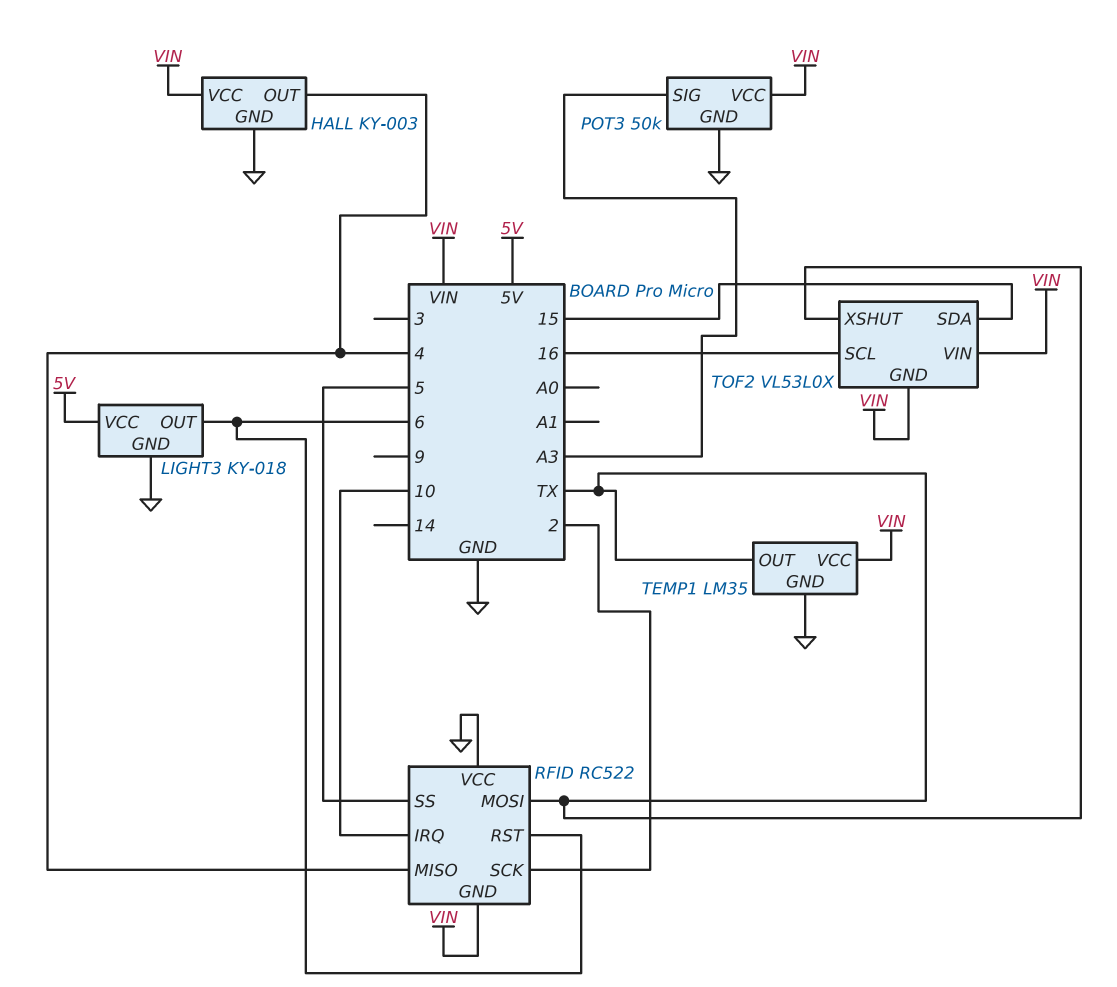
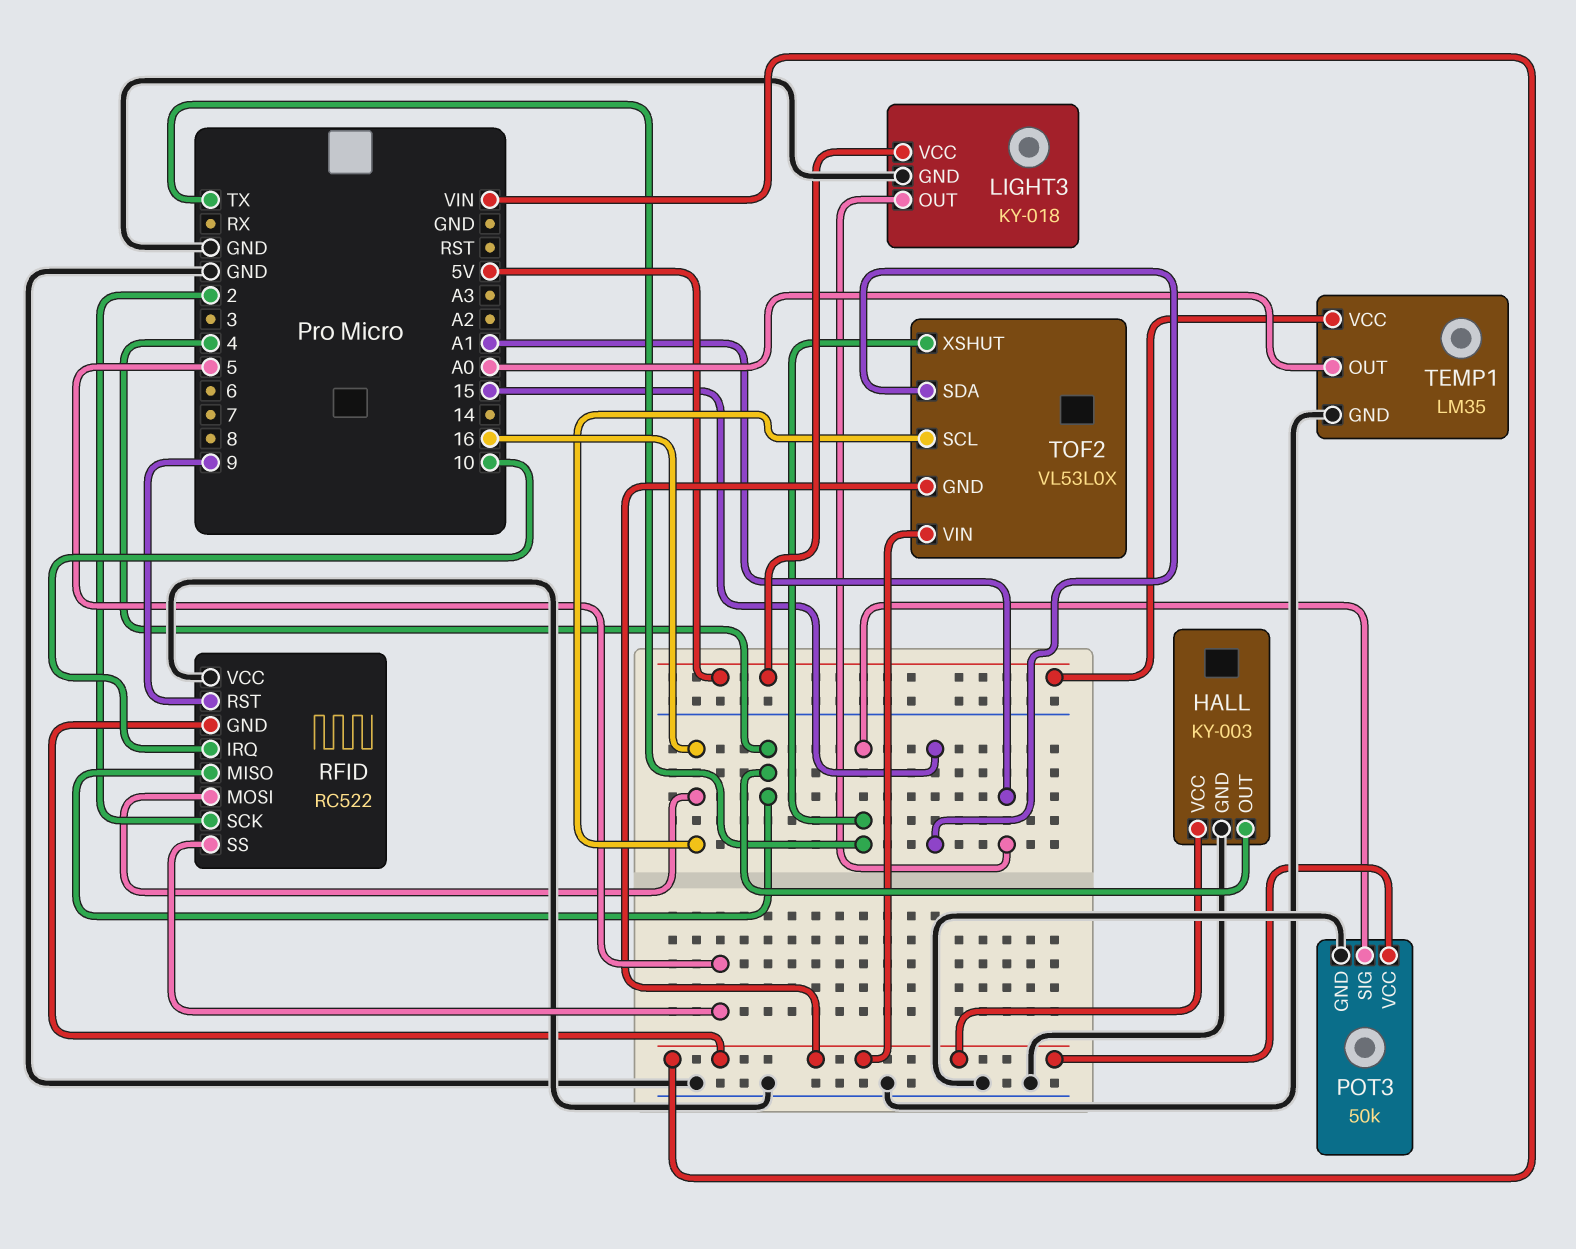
LIGHT3 pin OUT: 6 -> A1
POT3 pin SIG: A3 -> TX
RFID pin MOSI: TX -> 16
RFID pin RST: 6 -> 9
TEMP1 pin OUT: TX -> A0
TEMP1 pin VCC: VIN -> 5V

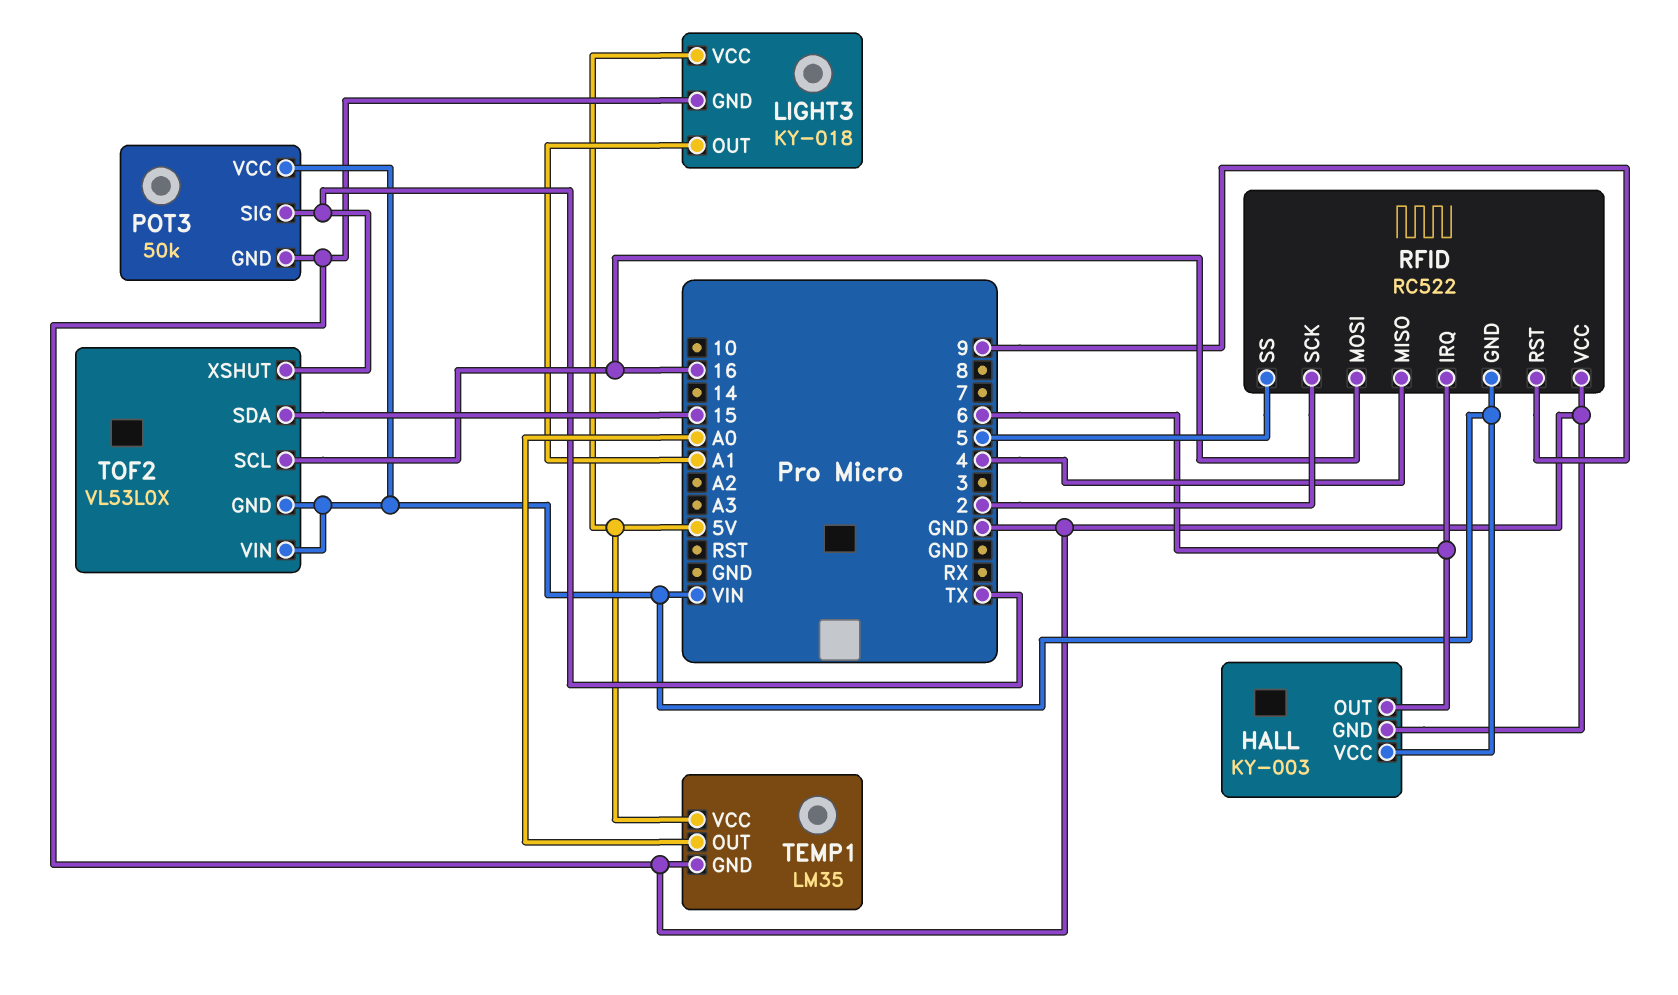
HALL pin OUT: 4 -> 6
RFID pin IRQ: 10 -> 6

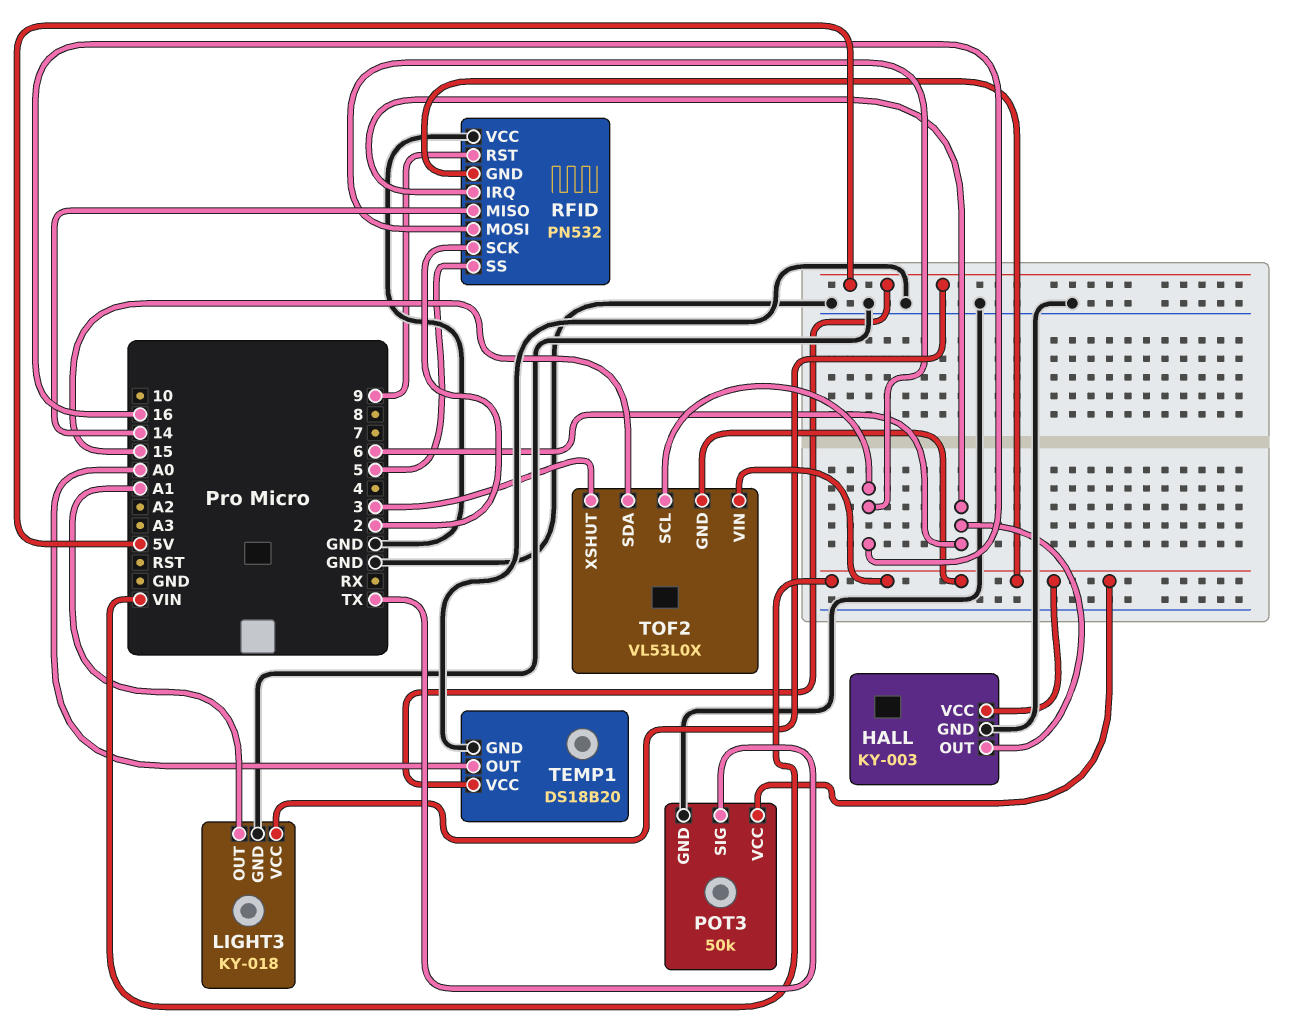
RFID: RC522 -> PN532
RFID pin MISO: 4 -> 14
TEMP1: LM35 -> DS18B20
TOF2 pin XSHUT: TX -> 3

